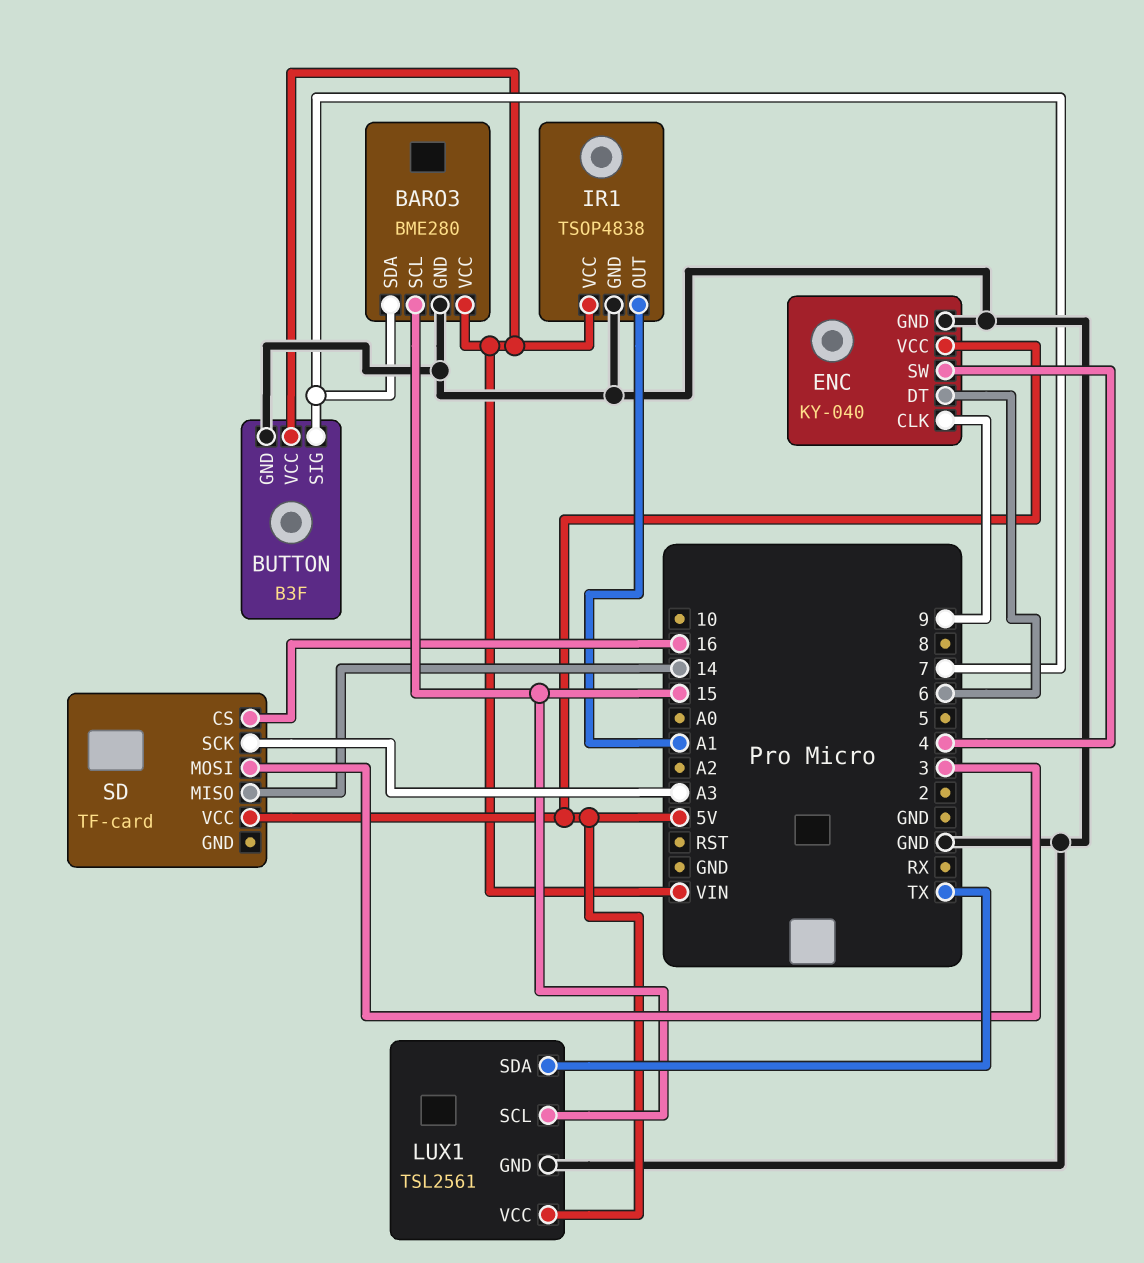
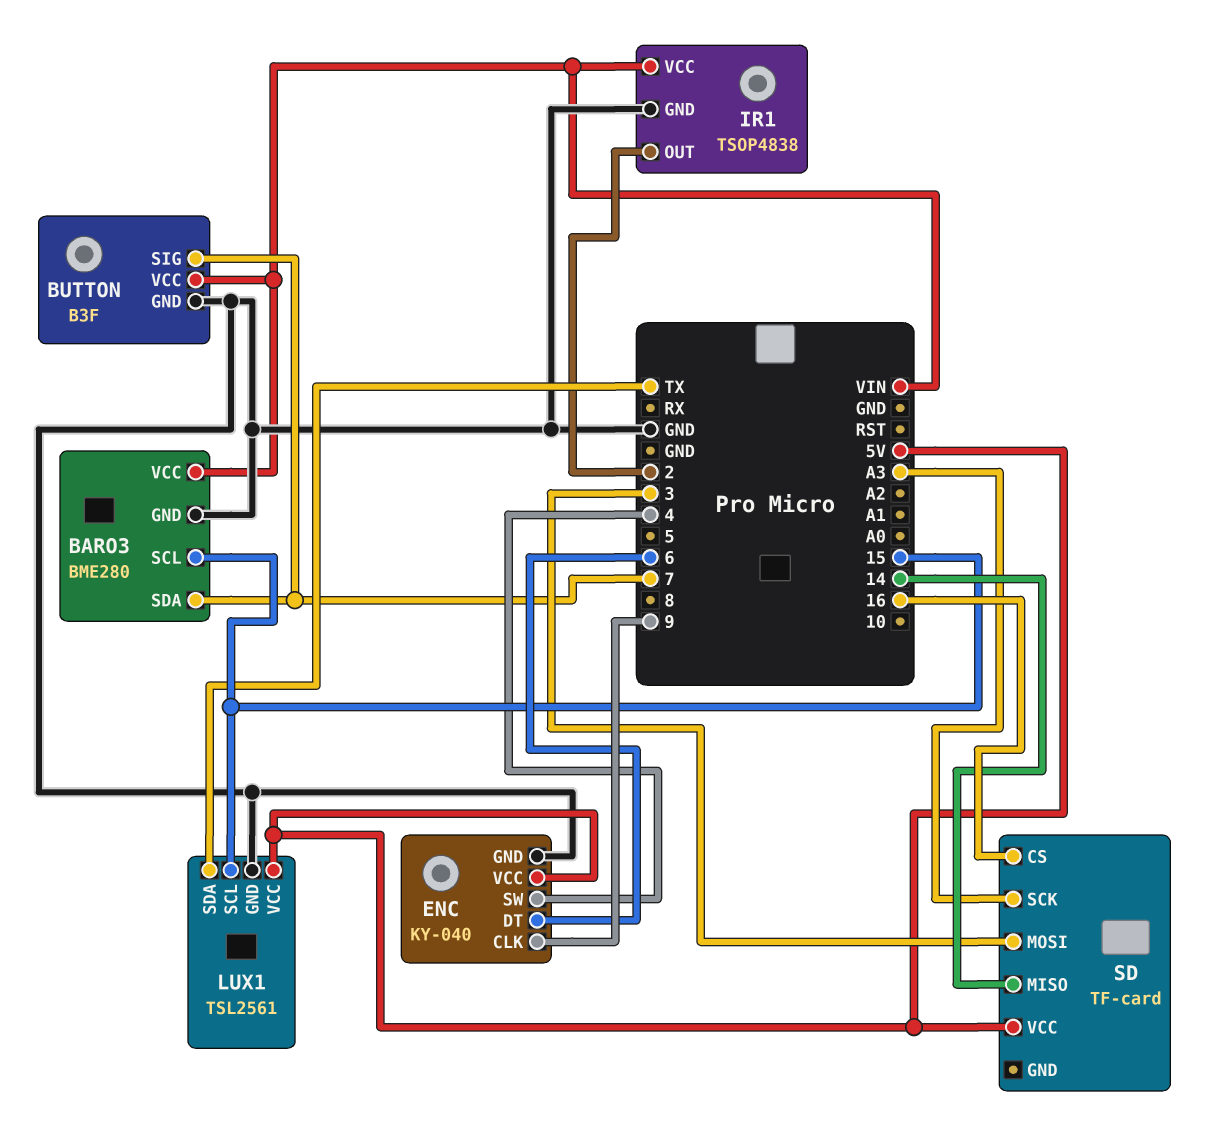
IR1 pin OUT: A1 -> 2

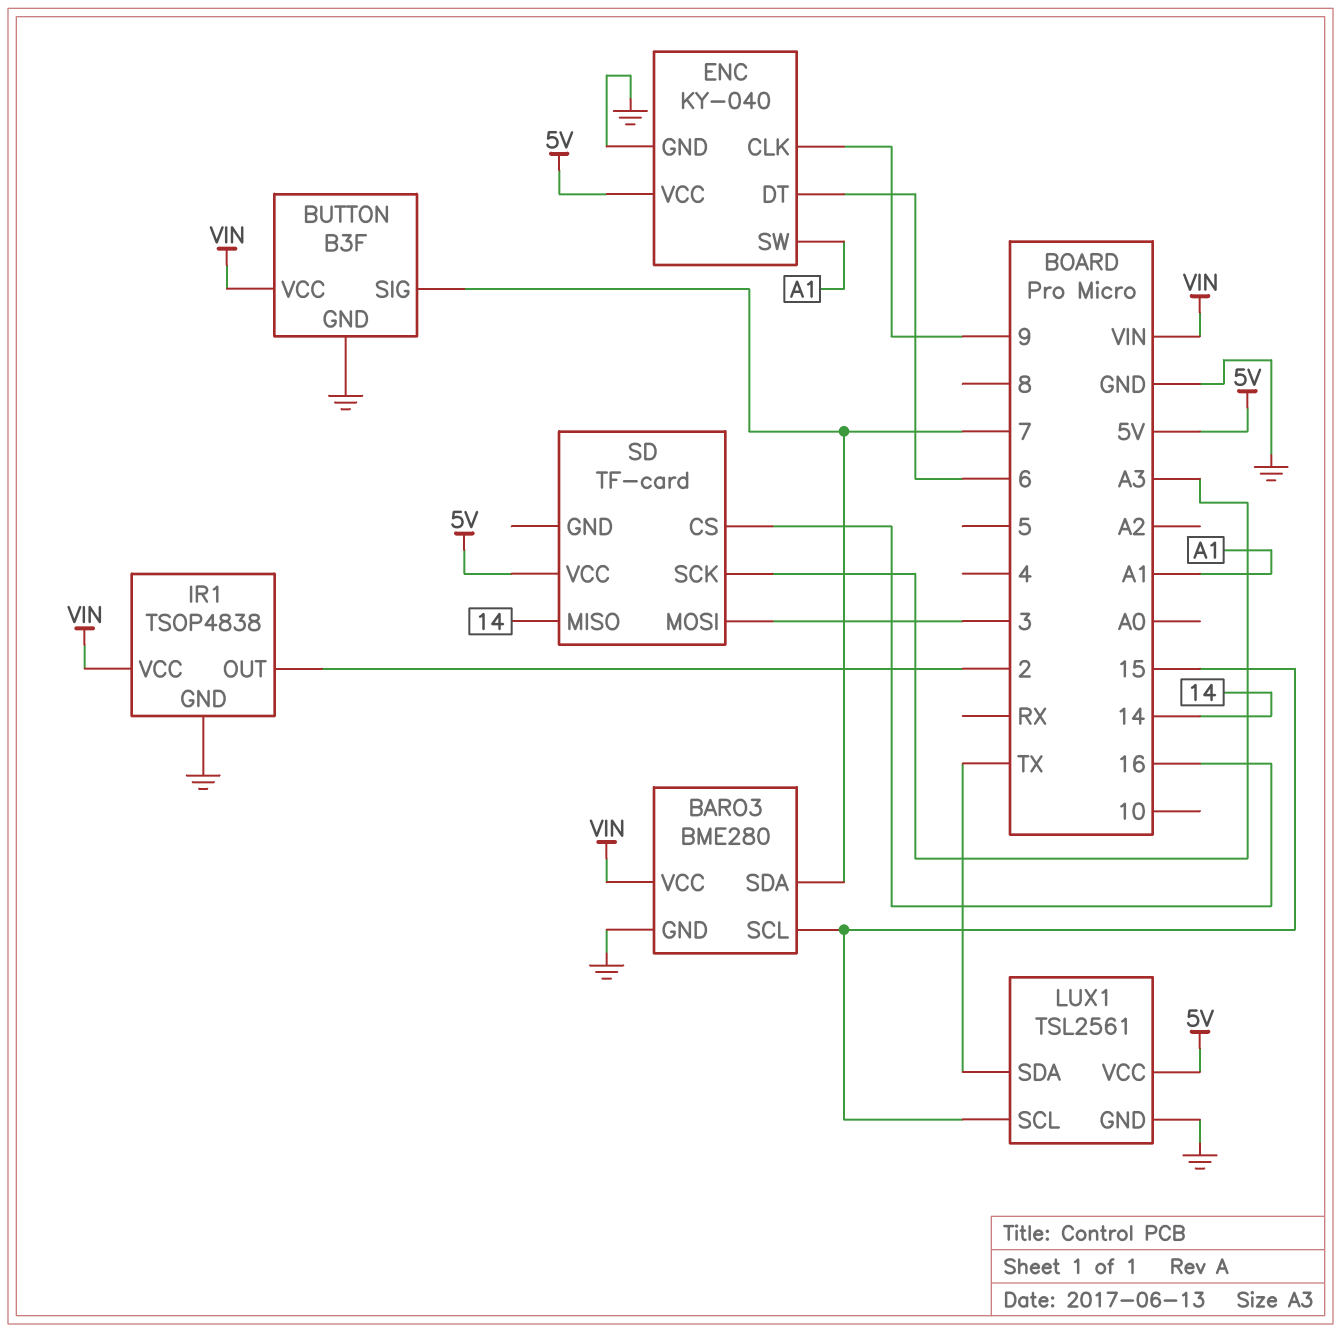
ENC pin SW: 4 -> A1

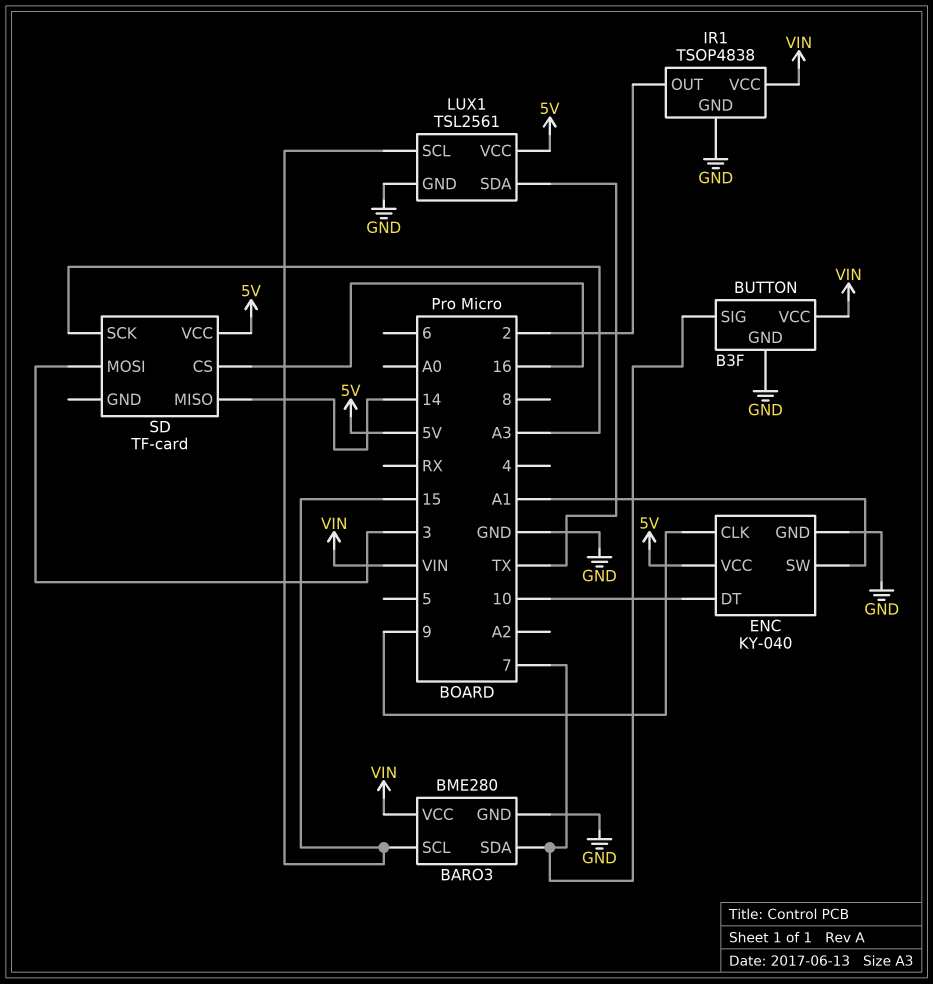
ENC pin DT: 6 -> 10

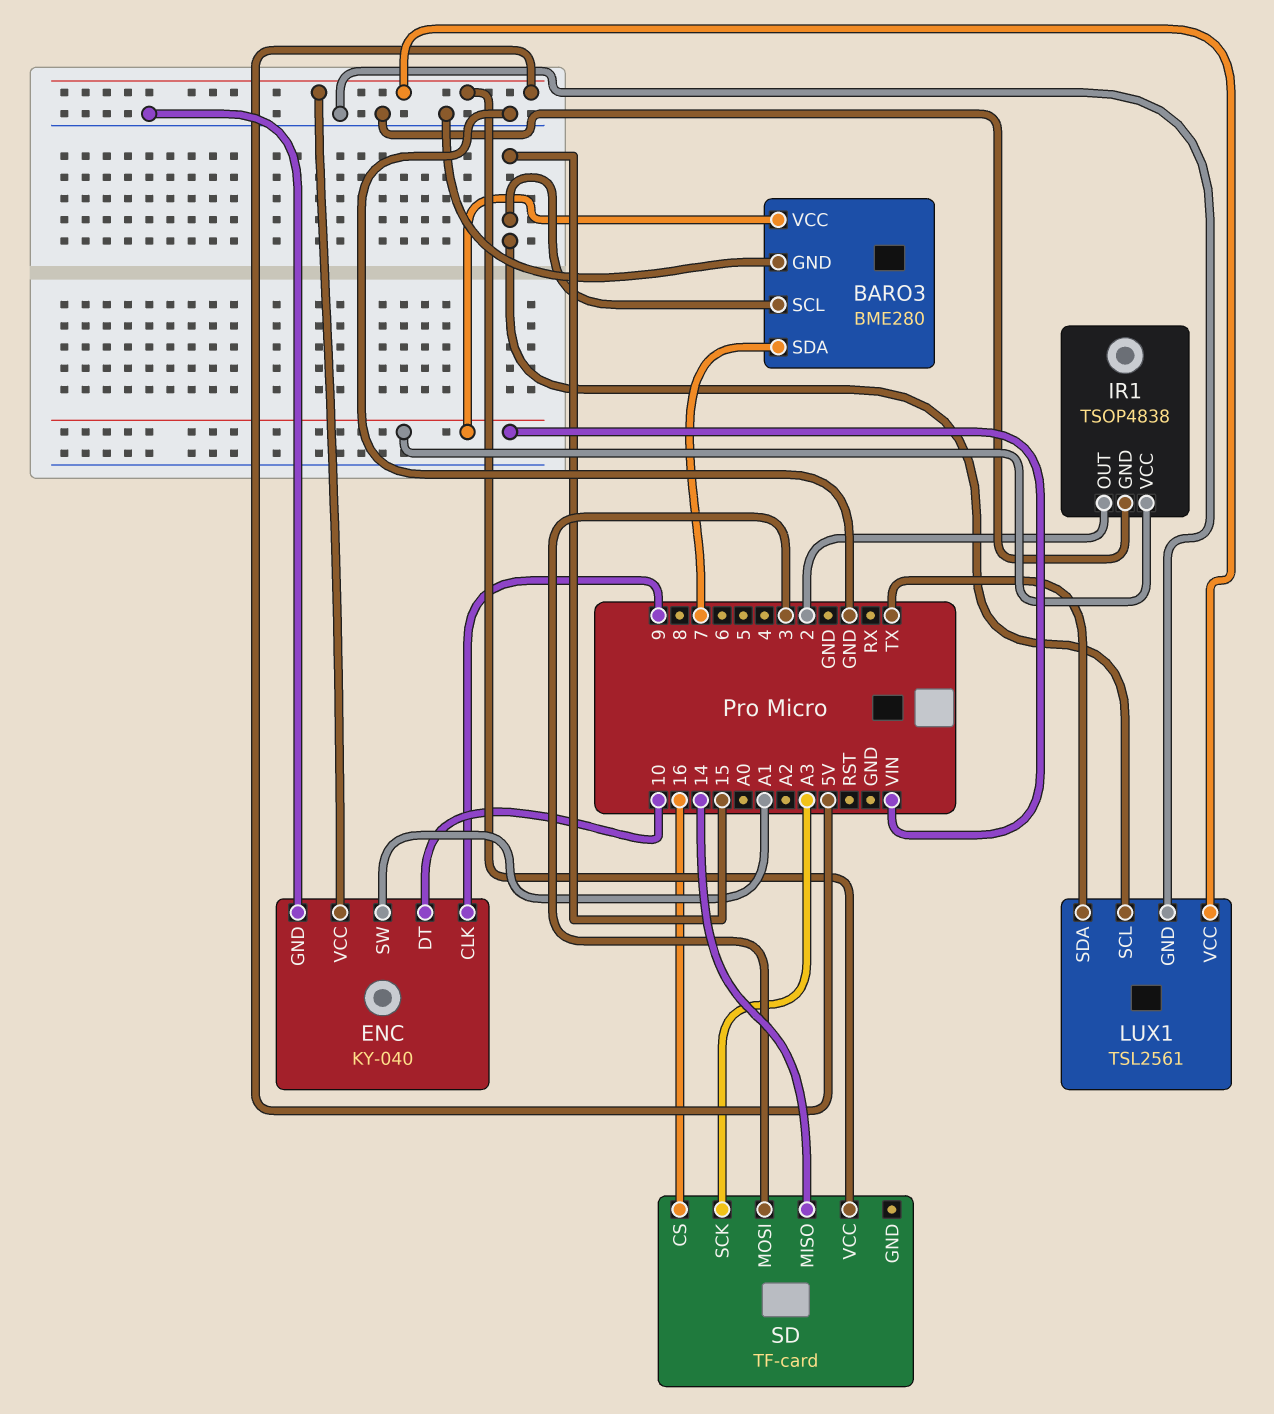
BUTTON: B3F -> none
BUTTON pin GND: GND -> none
BUTTON pin SIG: 7 -> none
BUTTON pin VCC: VIN -> none

